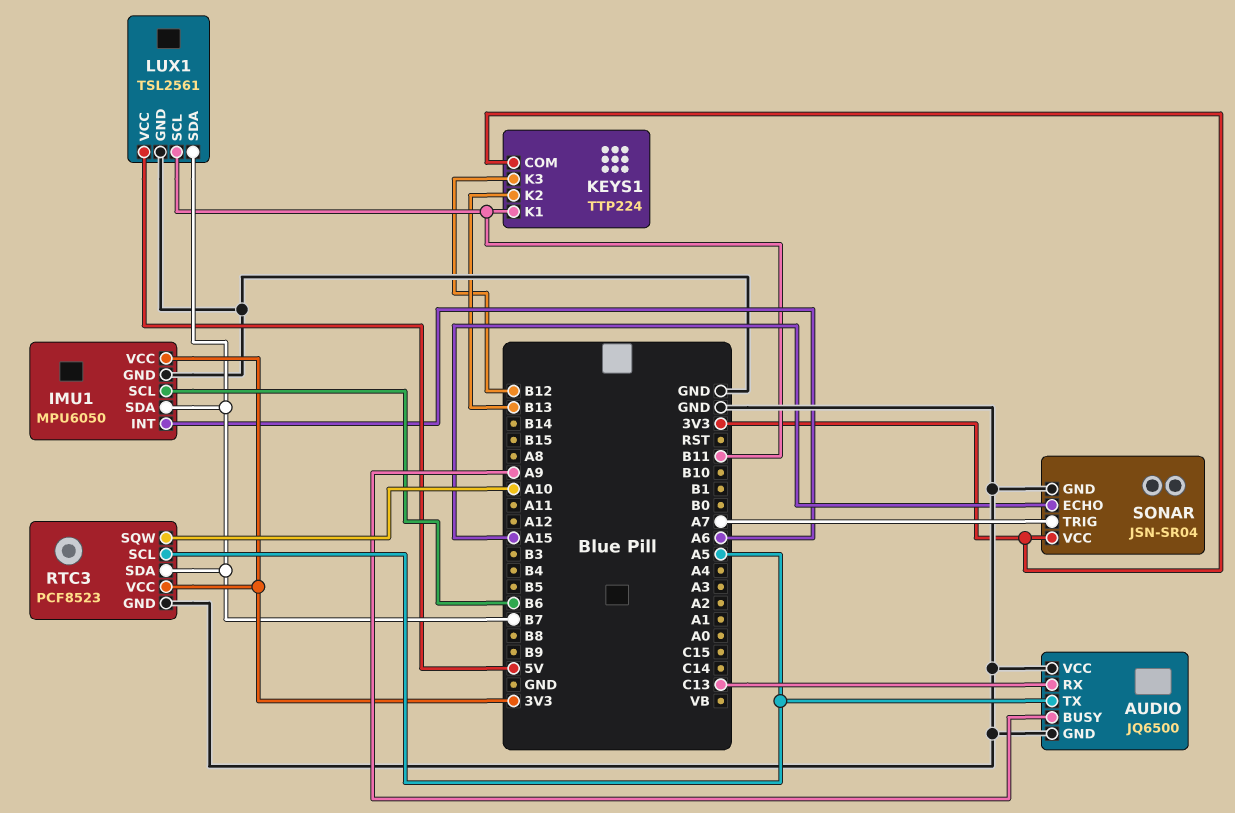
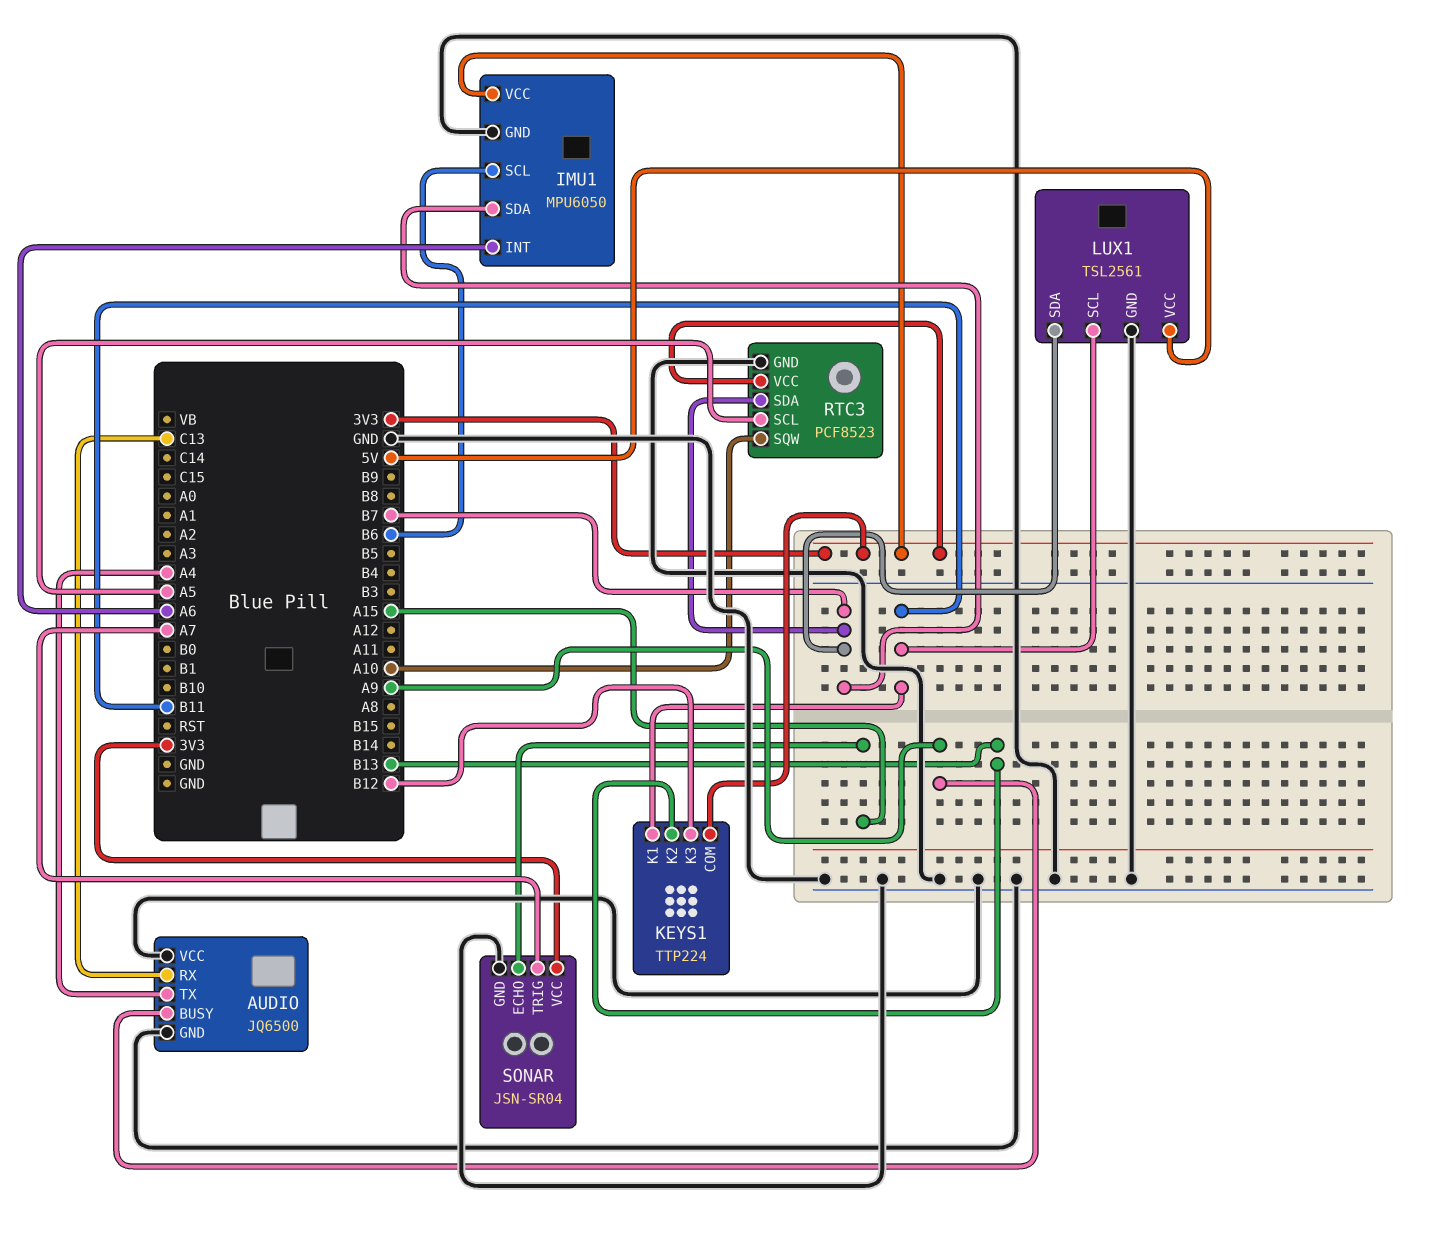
AUDIO pin TX: A5 -> A4

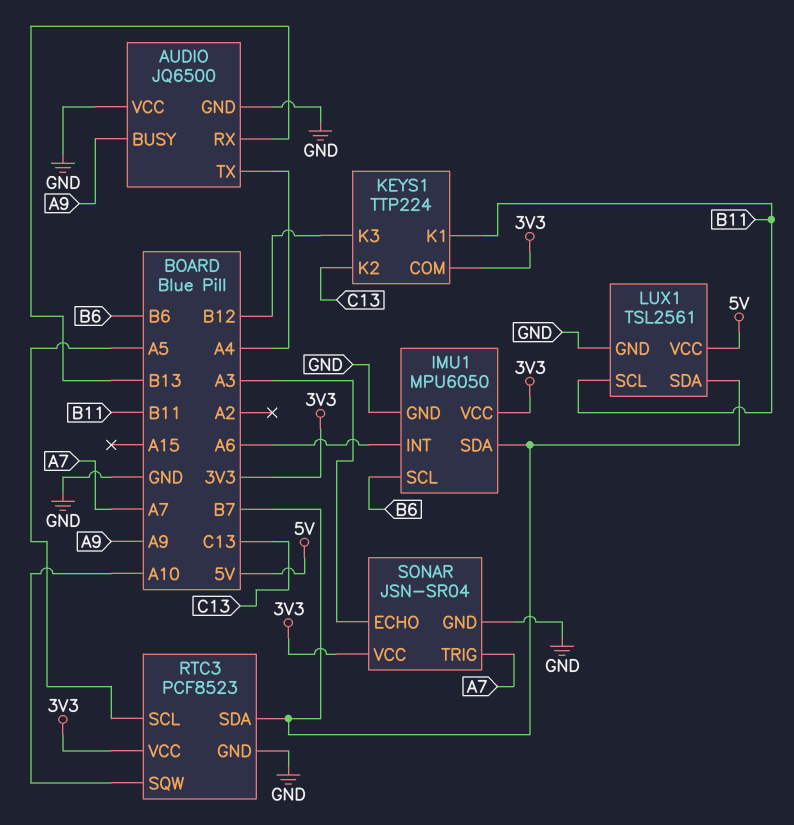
AUDIO pin RX: C13 -> B13
KEYS1 pin K2: B13 -> C13
SONAR pin ECHO: A15 -> A3

